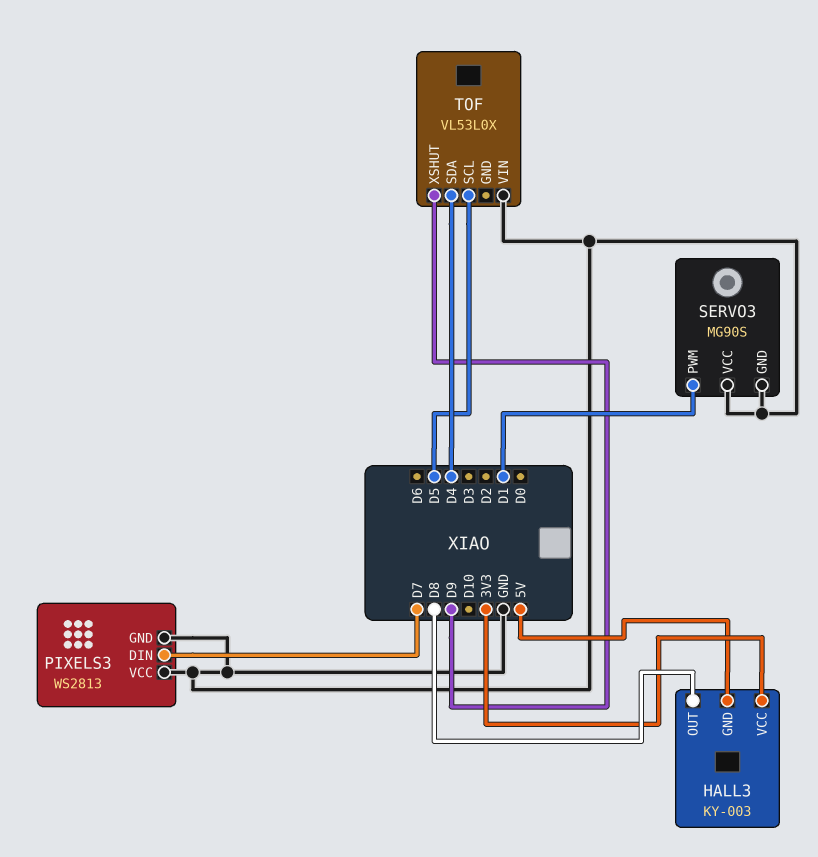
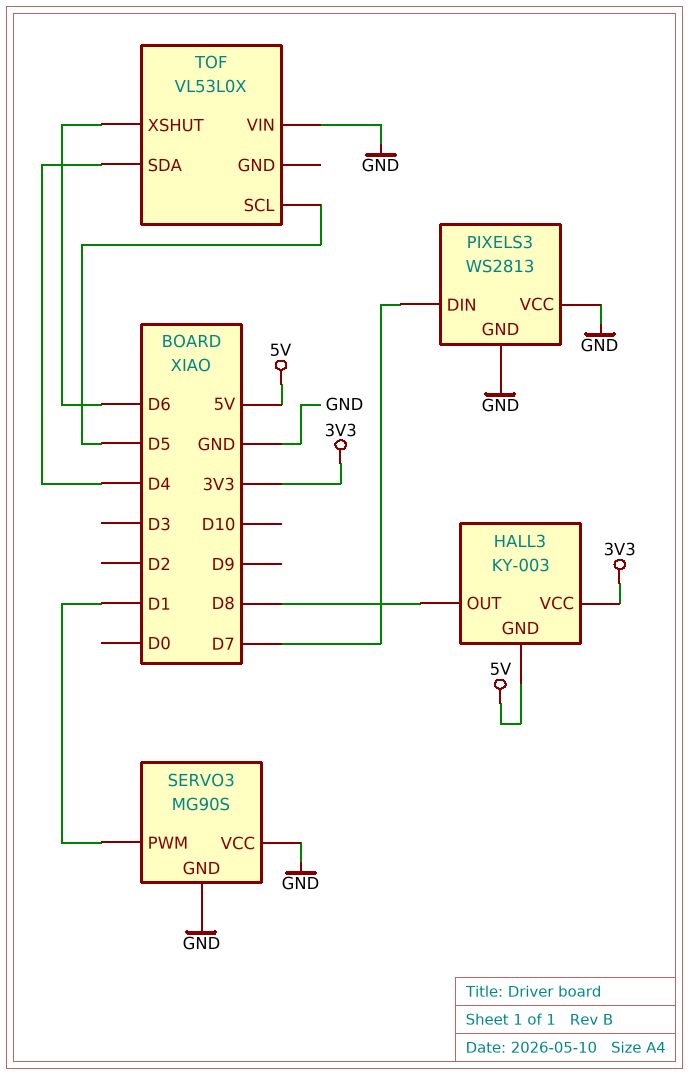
TOF pin XSHUT: D9 -> D6

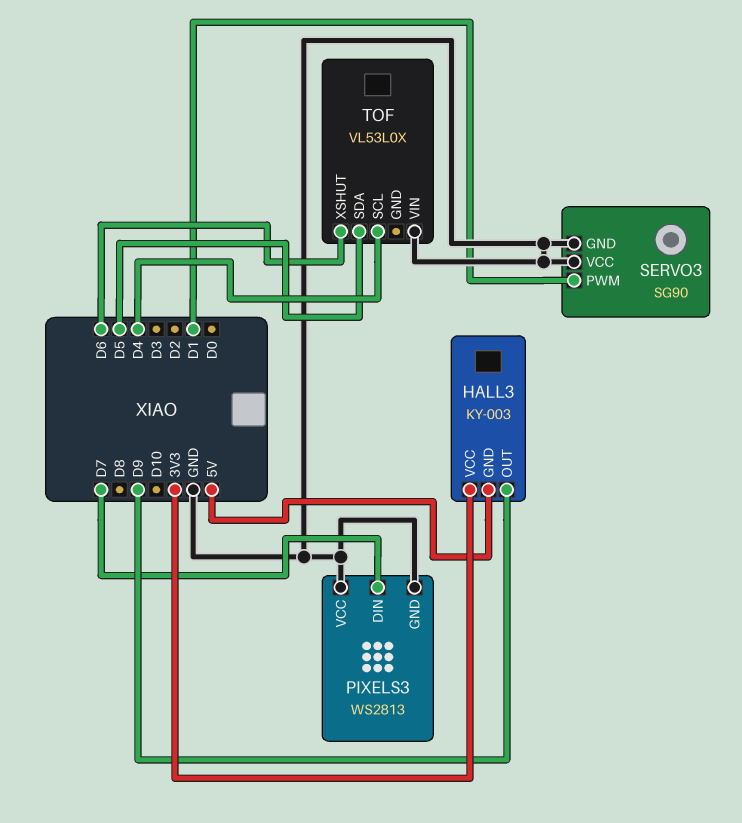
HALL3 pin OUT: D8 -> D9
SERVO3: MG90S -> SG90
TOF pin SCL: D5 -> D4
TOF pin SDA: D4 -> D5

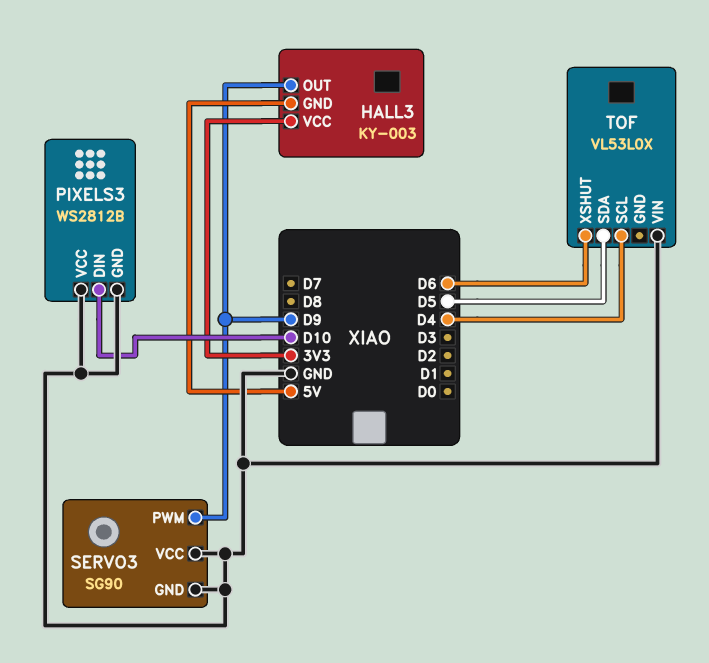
PIXELS3: WS2813 -> WS2812B
PIXELS3 pin DIN: D7 -> D10
SERVO3 pin PWM: D1 -> D9

